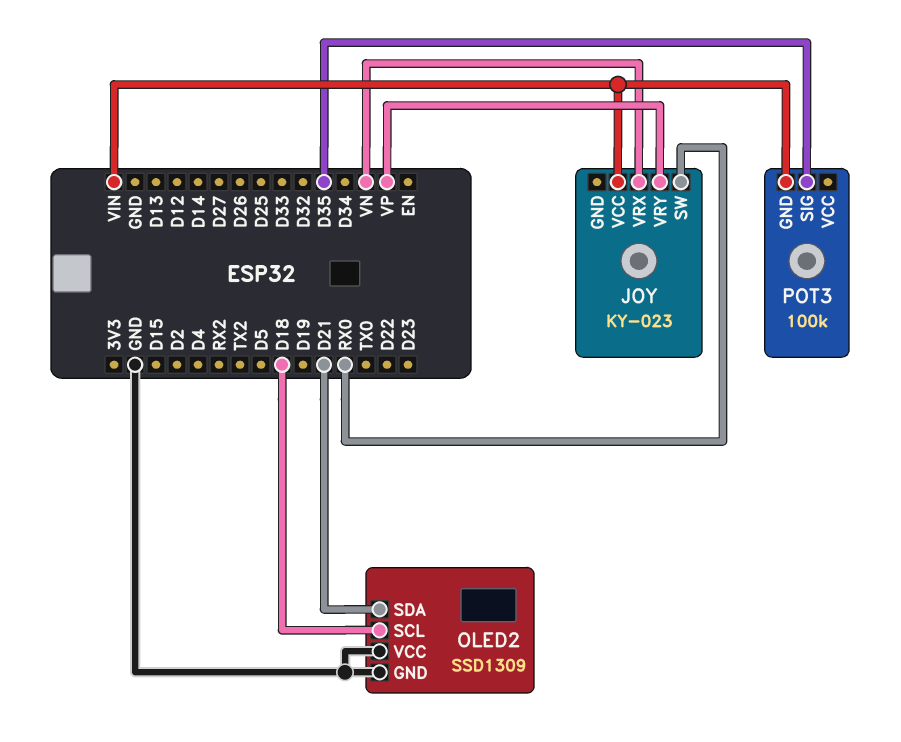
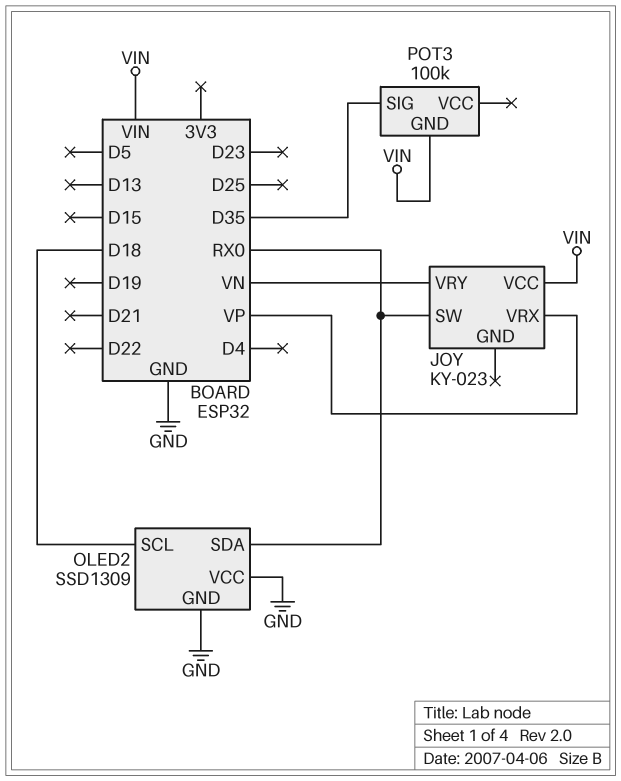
JOY pin VRX: VN -> VP
JOY pin VRY: VP -> VN
OLED2 pin SDA: D21 -> RX0

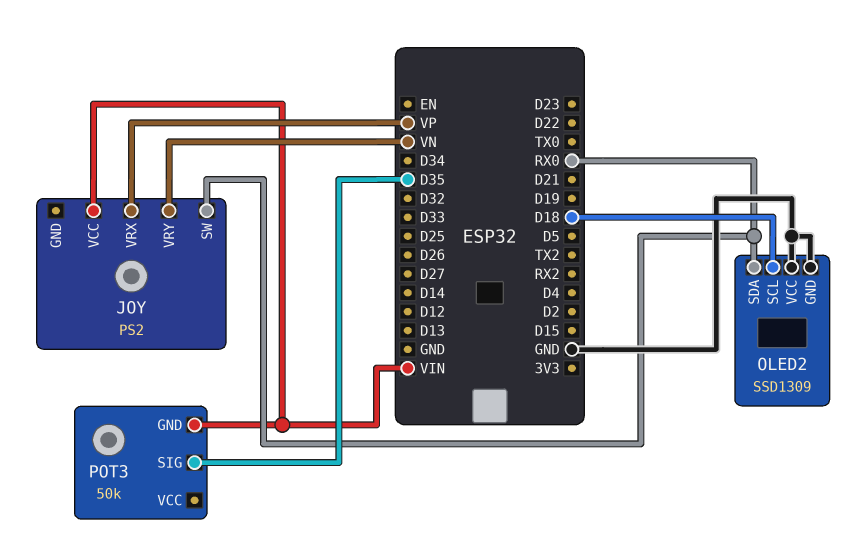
JOY: KY-023 -> PS2
POT3: 100k -> 50k

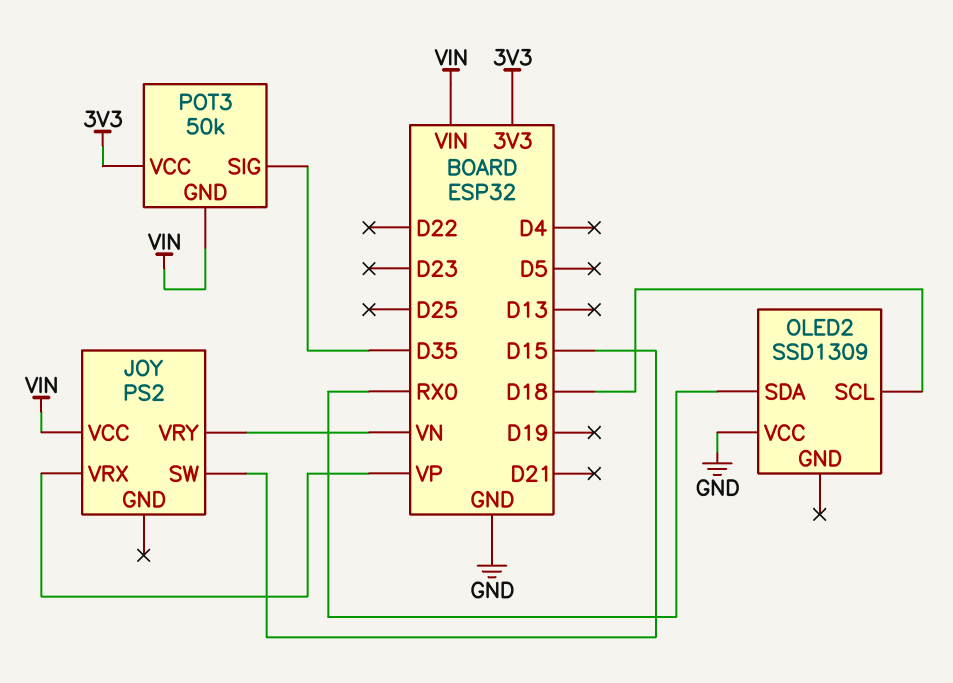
JOY pin SW: RX0 -> D15
OLED2 pin GND: GND -> none
POT3 pin VCC: none -> 3V3

